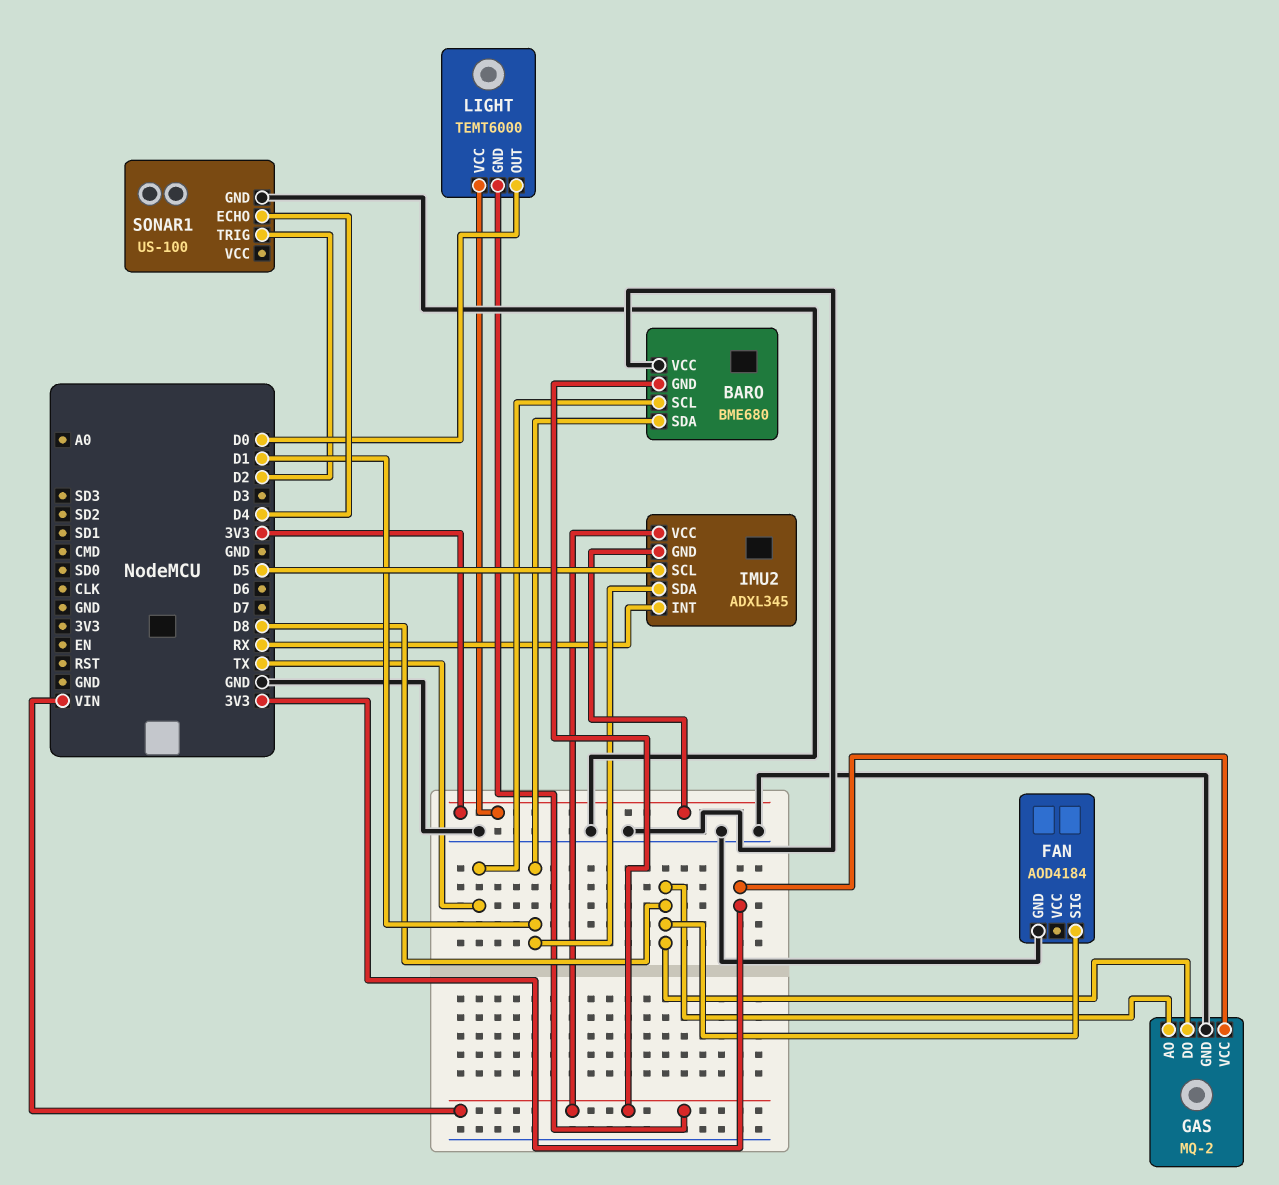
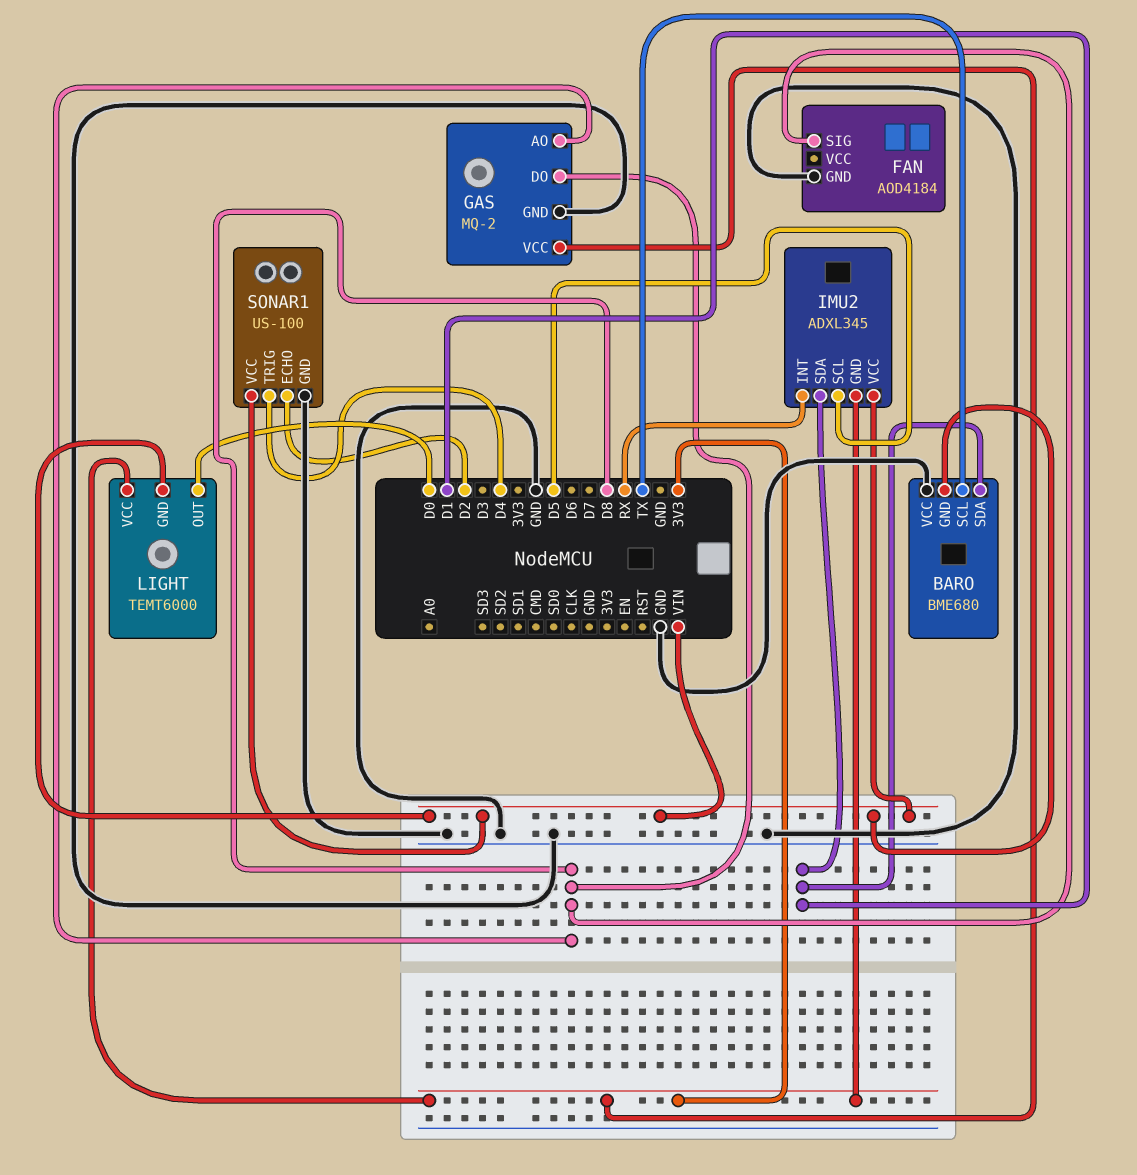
SONAR1 pin ECHO: D4 -> D2
SONAR1 pin TRIG: D2 -> D4
SONAR1 pin VCC: none -> VIN

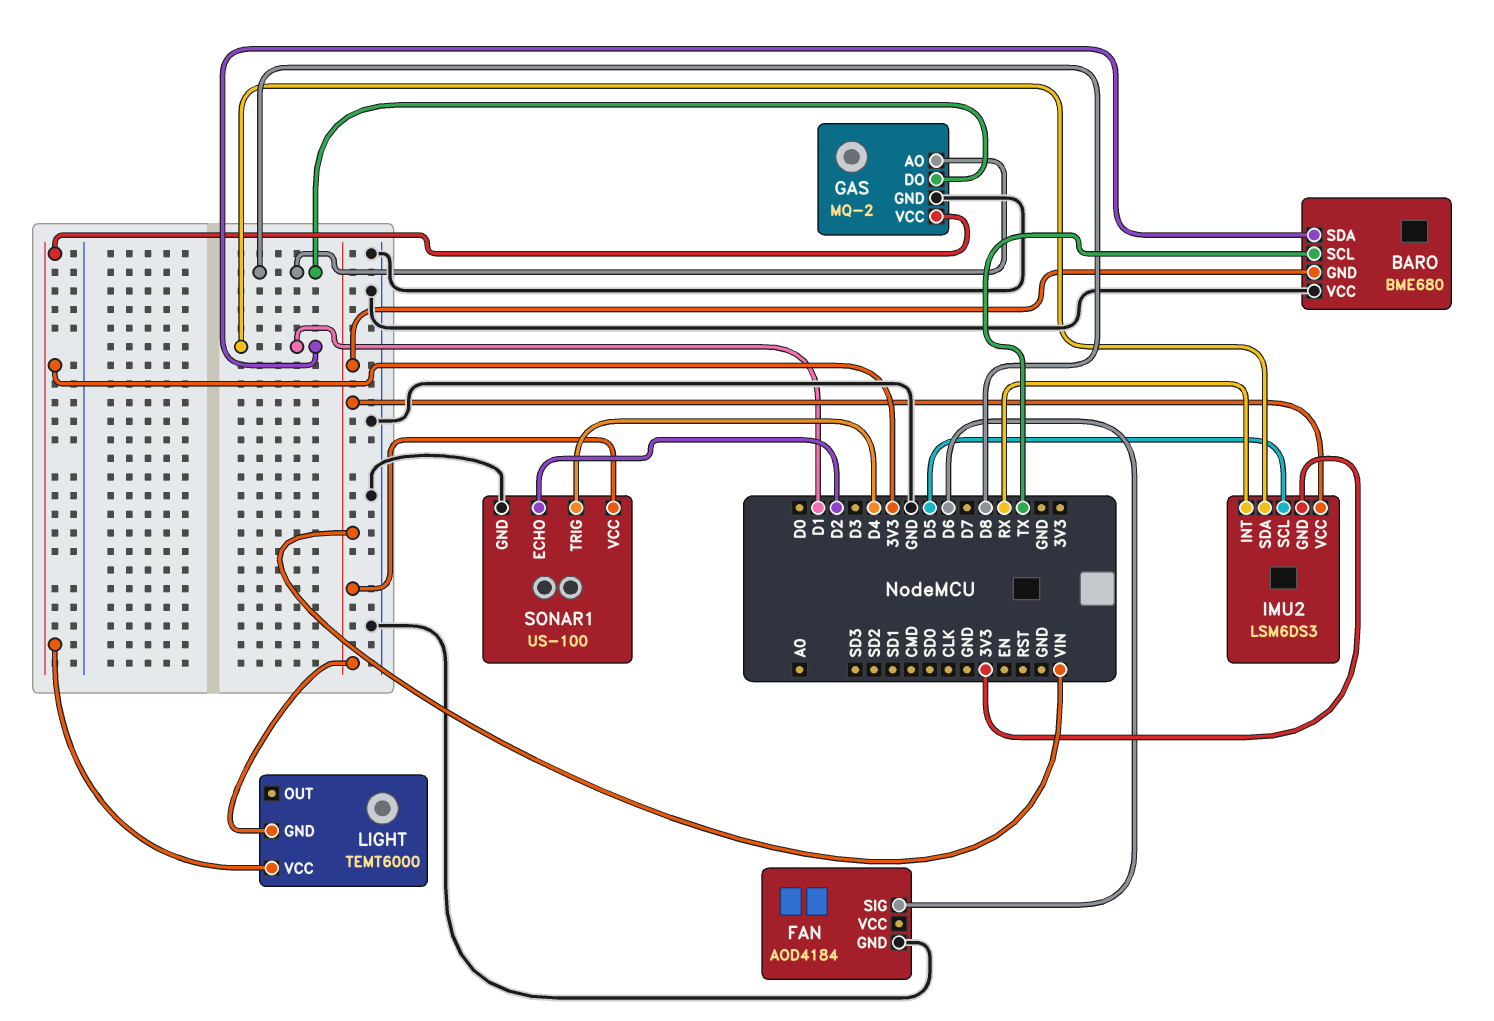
FAN pin SIG: D8 -> D6
IMU2: ADXL345 -> LSM6DS3
LIGHT pin OUT: D0 -> none

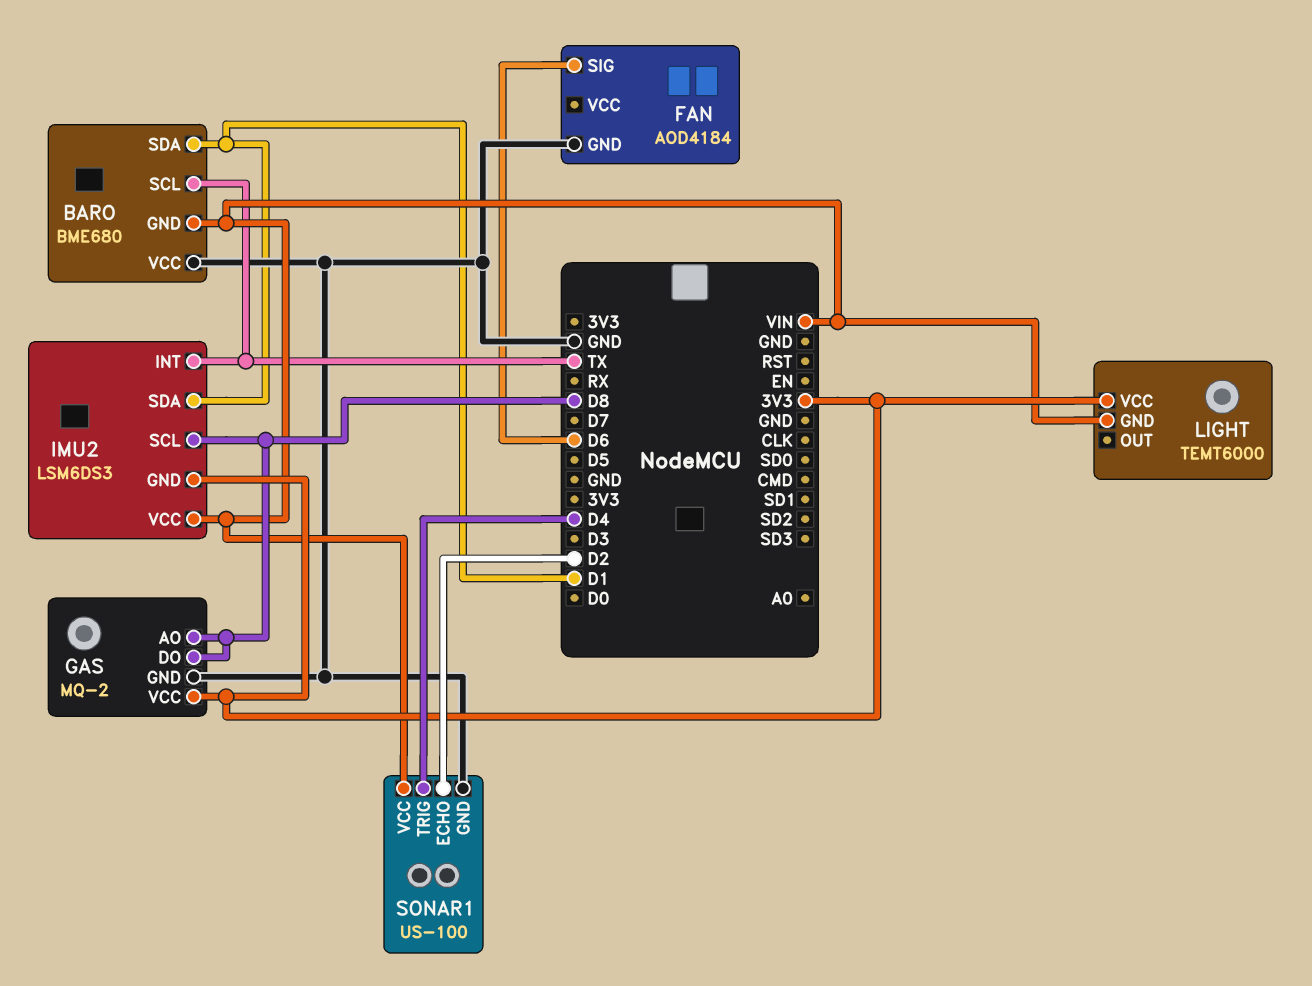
IMU2 pin INT: RX -> TX
IMU2 pin SCL: D5 -> D8

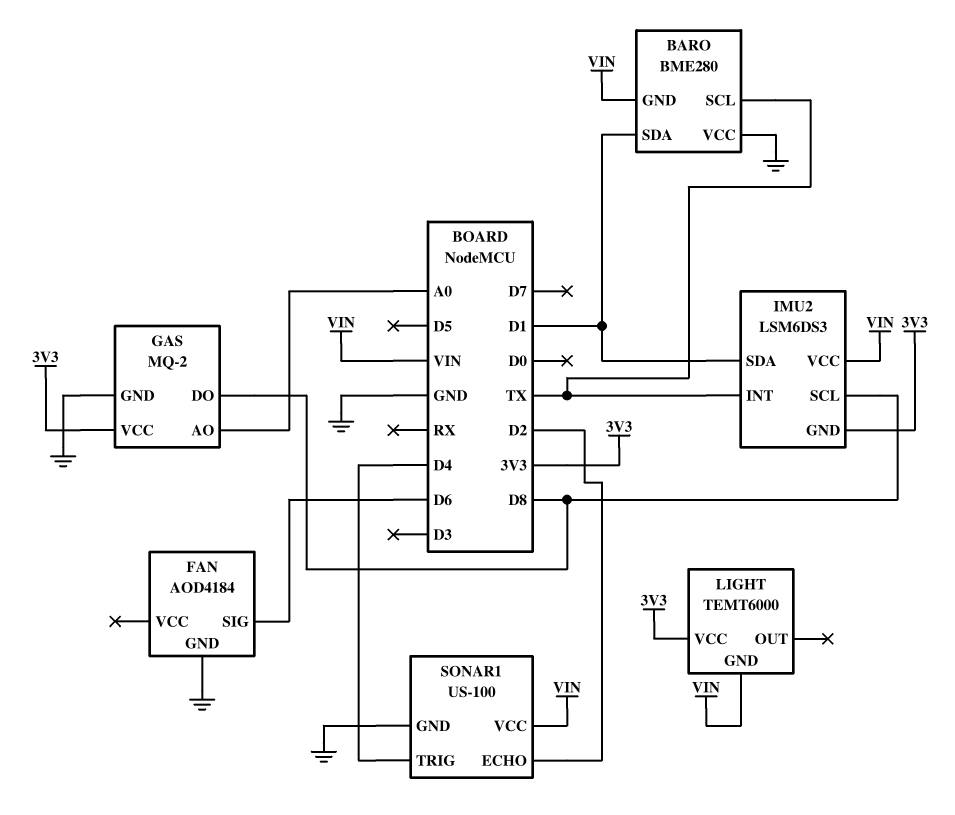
BARO: BME680 -> BME280
GAS pin AO: D8 -> A0

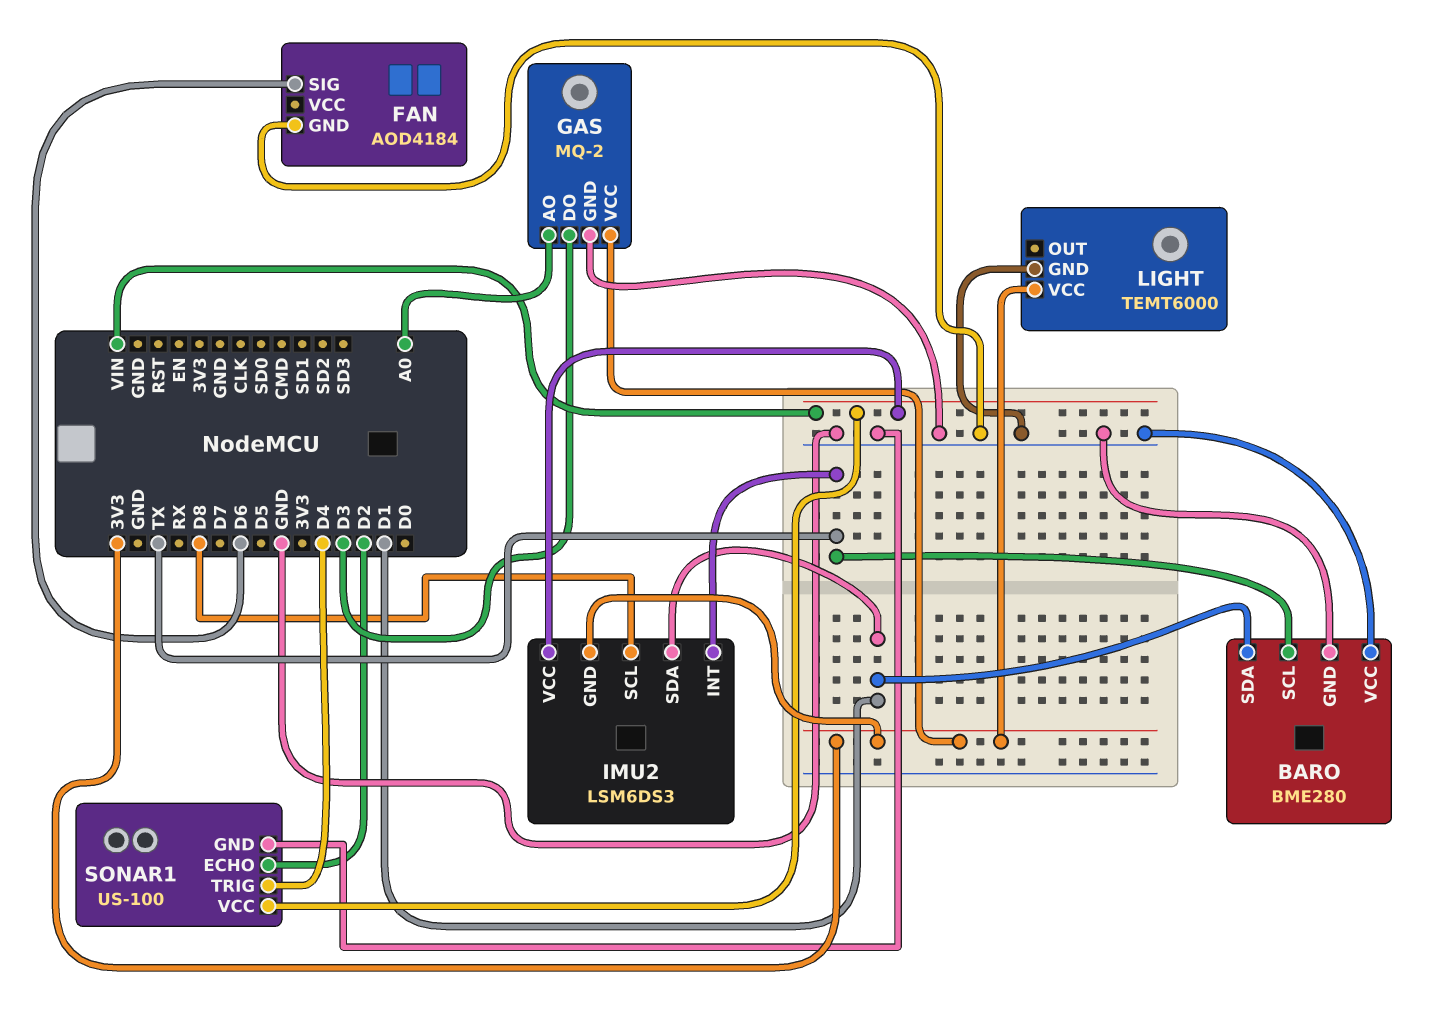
BARO pin GND: VIN -> GND
GAS pin DO: D8 -> D3
LIGHT pin GND: VIN -> GND

